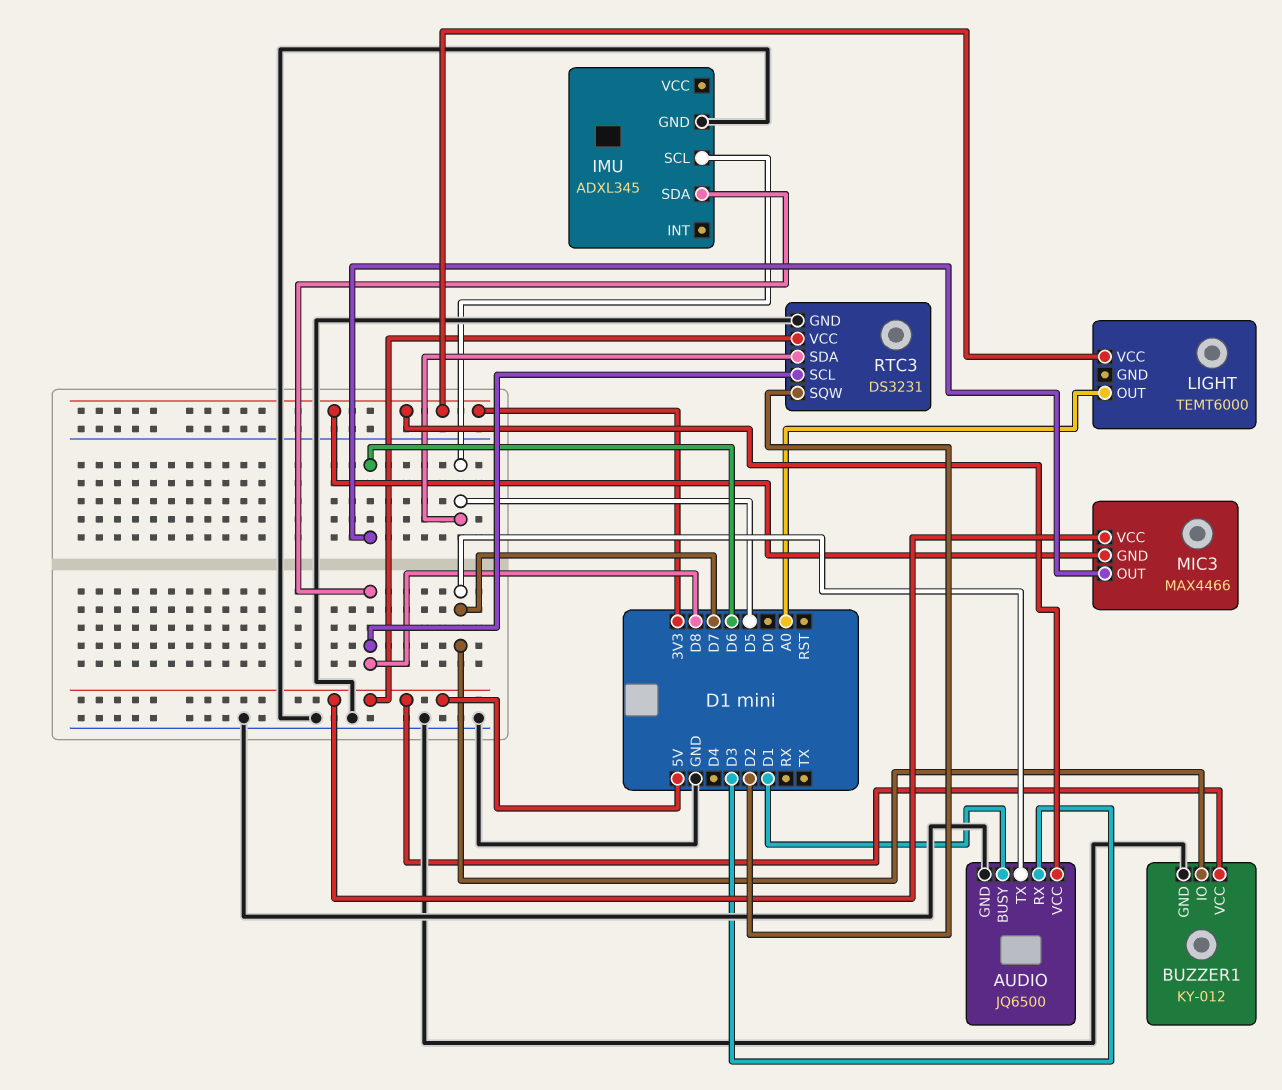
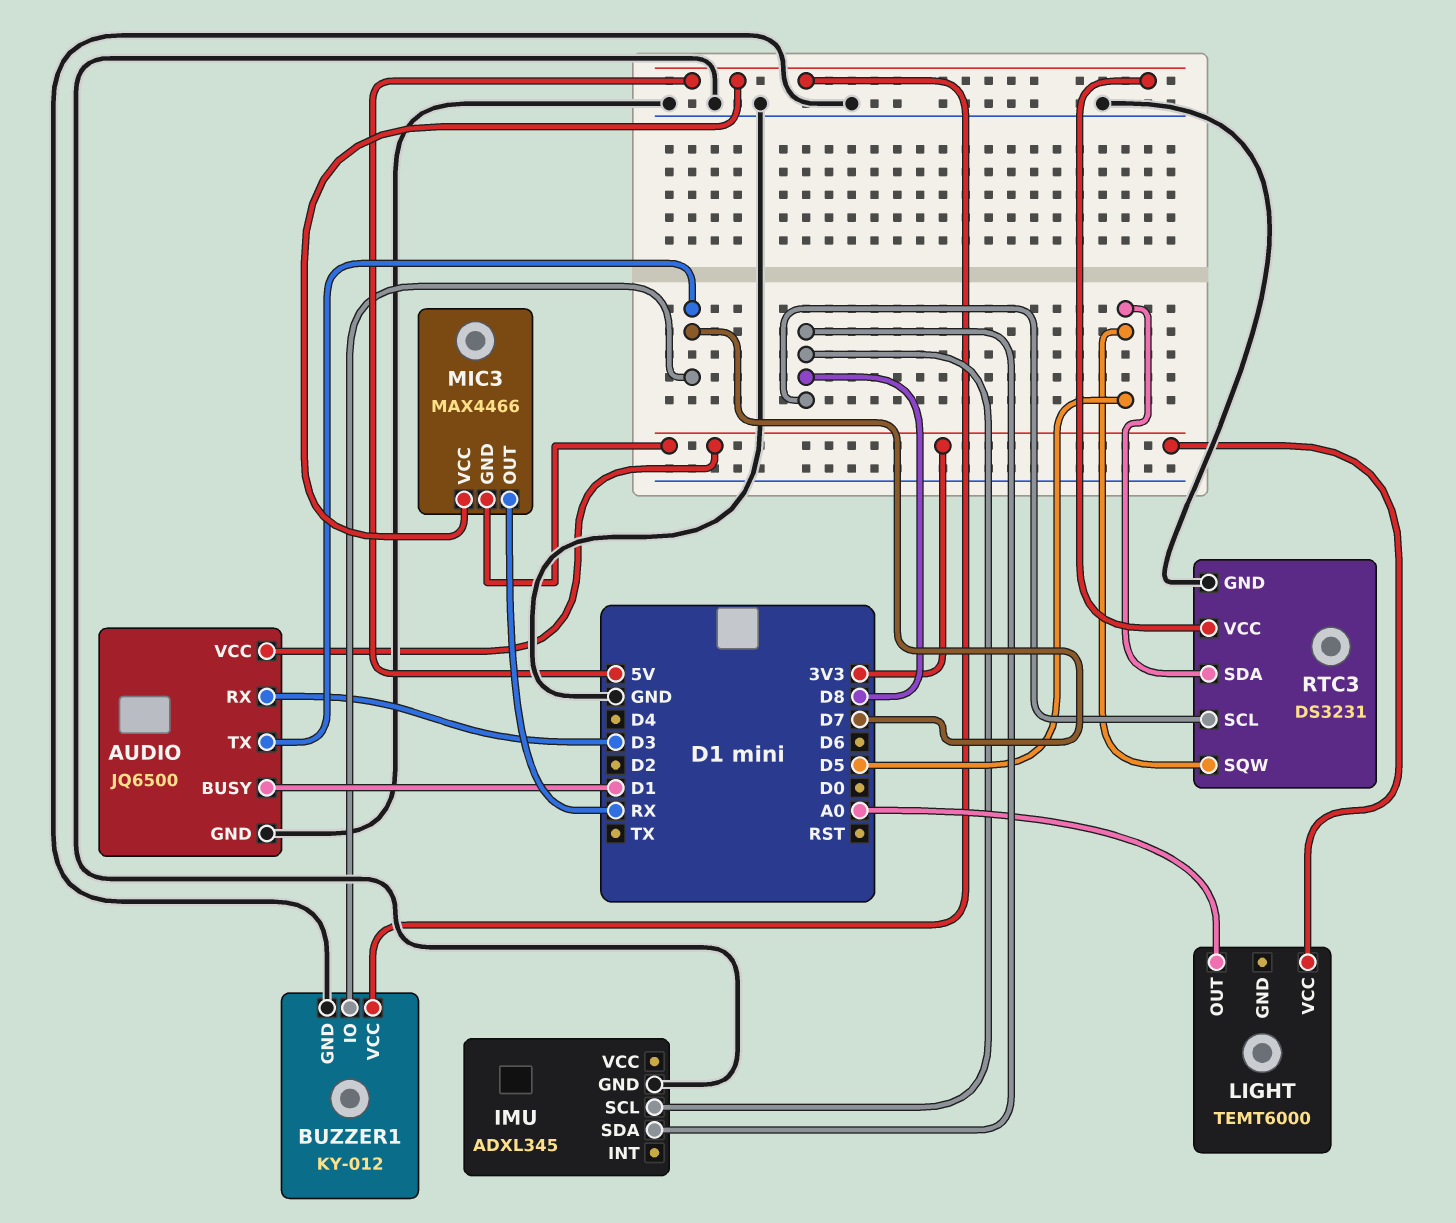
IMU pin SCL: D5 -> D8
MIC3 pin OUT: D6 -> RX
RTC3 pin SQW: D2 -> D5

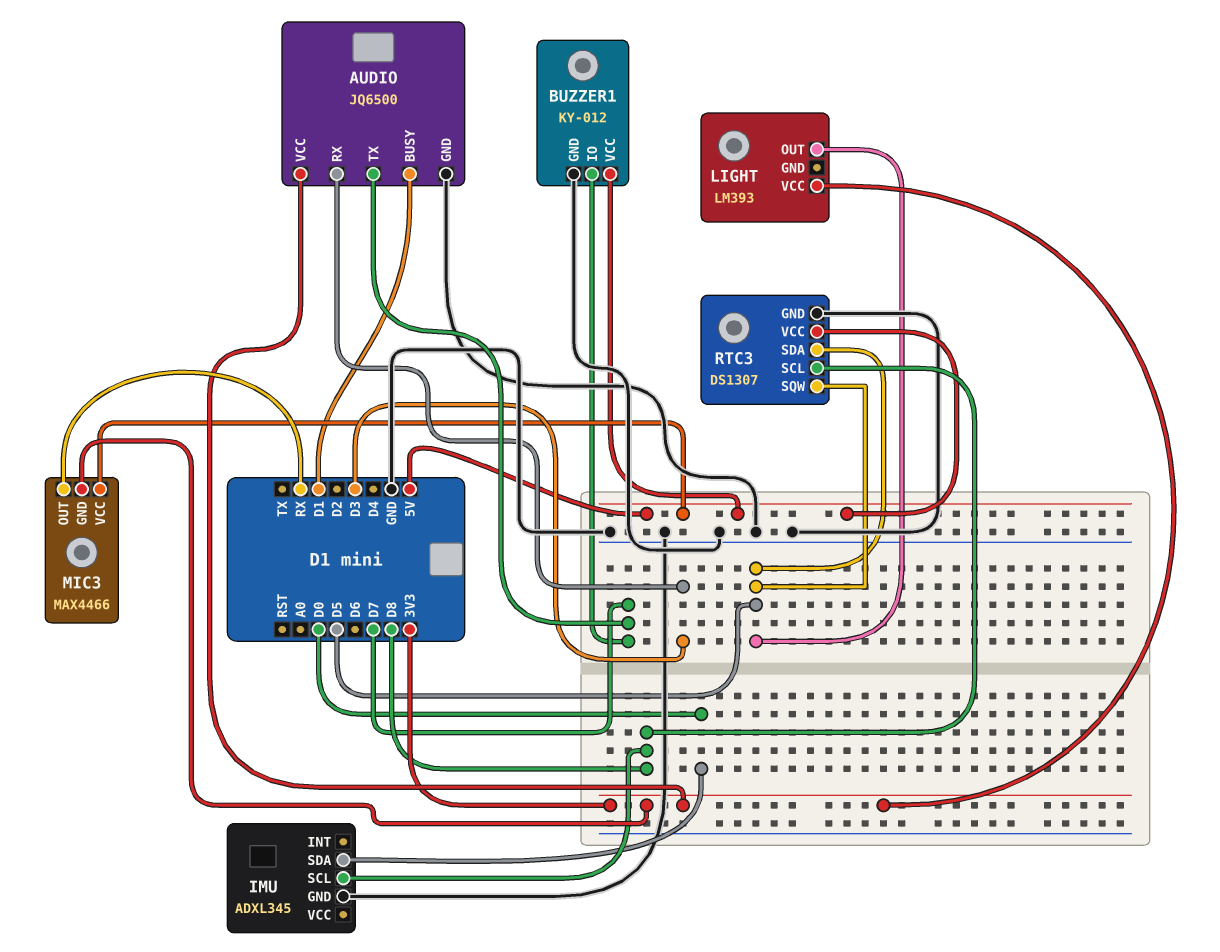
IMU pin SDA: D8 -> D0
LIGHT: TEMT6000 -> LM393
LIGHT pin OUT: A0 -> D5
RTC3: DS3231 -> DS1307

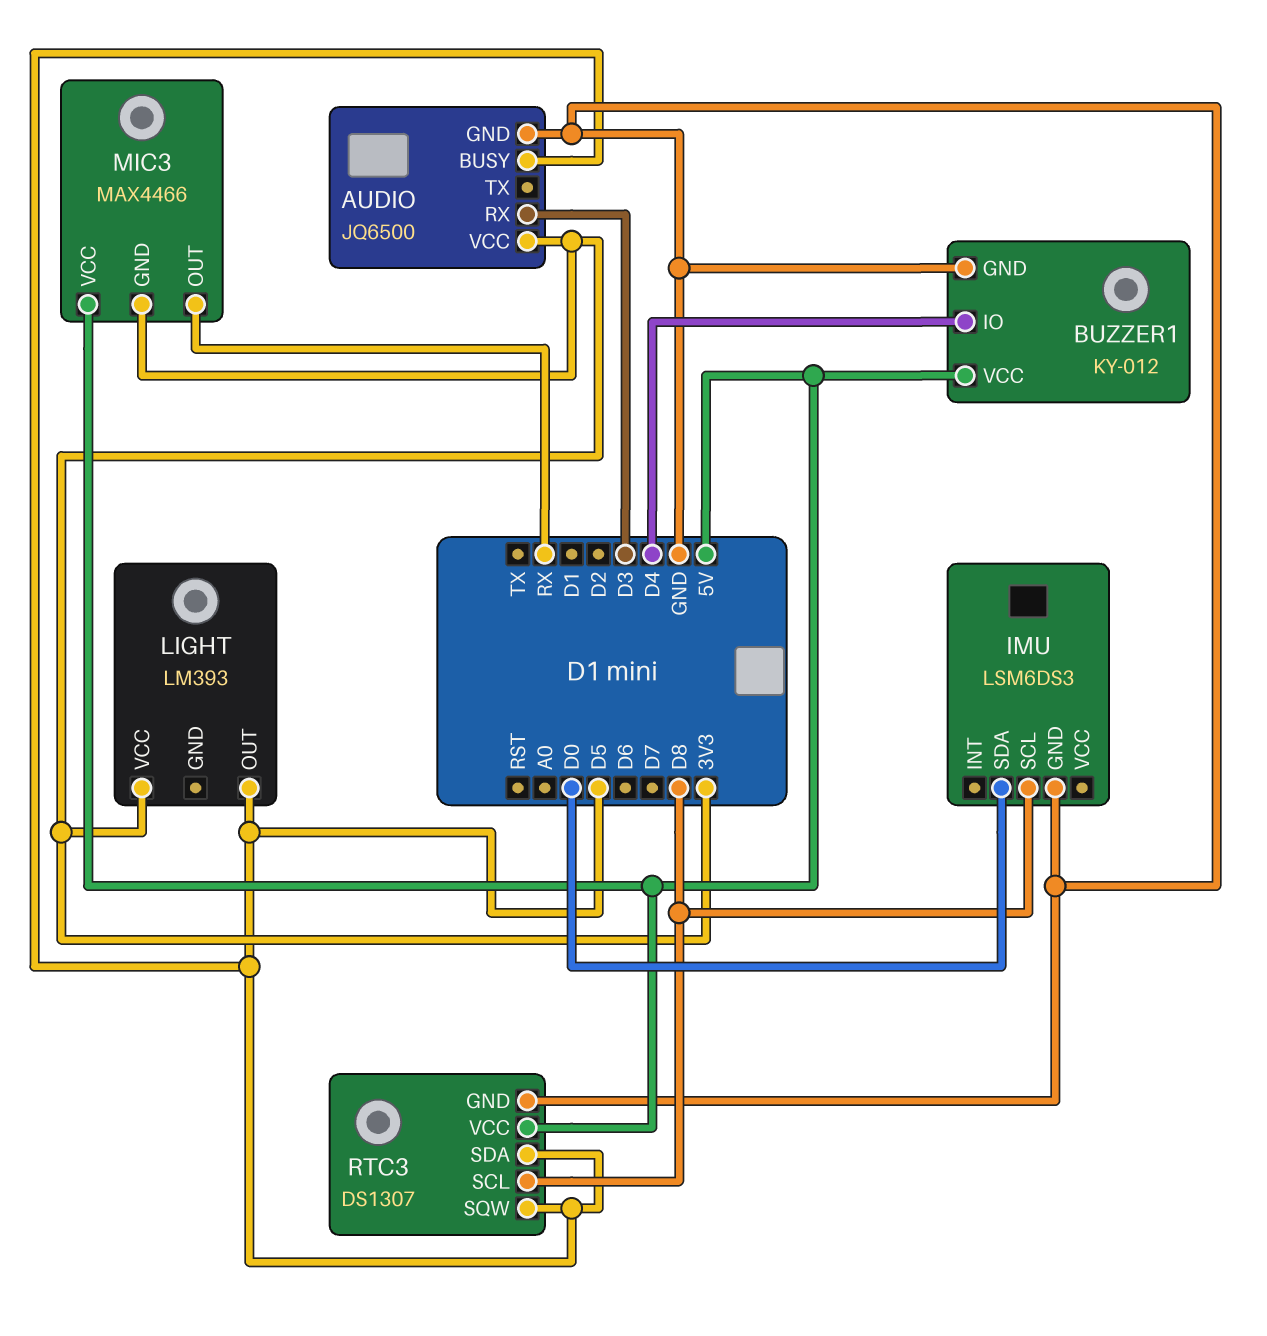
AUDIO pin BUSY: D1 -> D5
AUDIO pin TX: D7 -> none
BUZZER1 pin IO: D7 -> D4
IMU: ADXL345 -> LSM6DS3

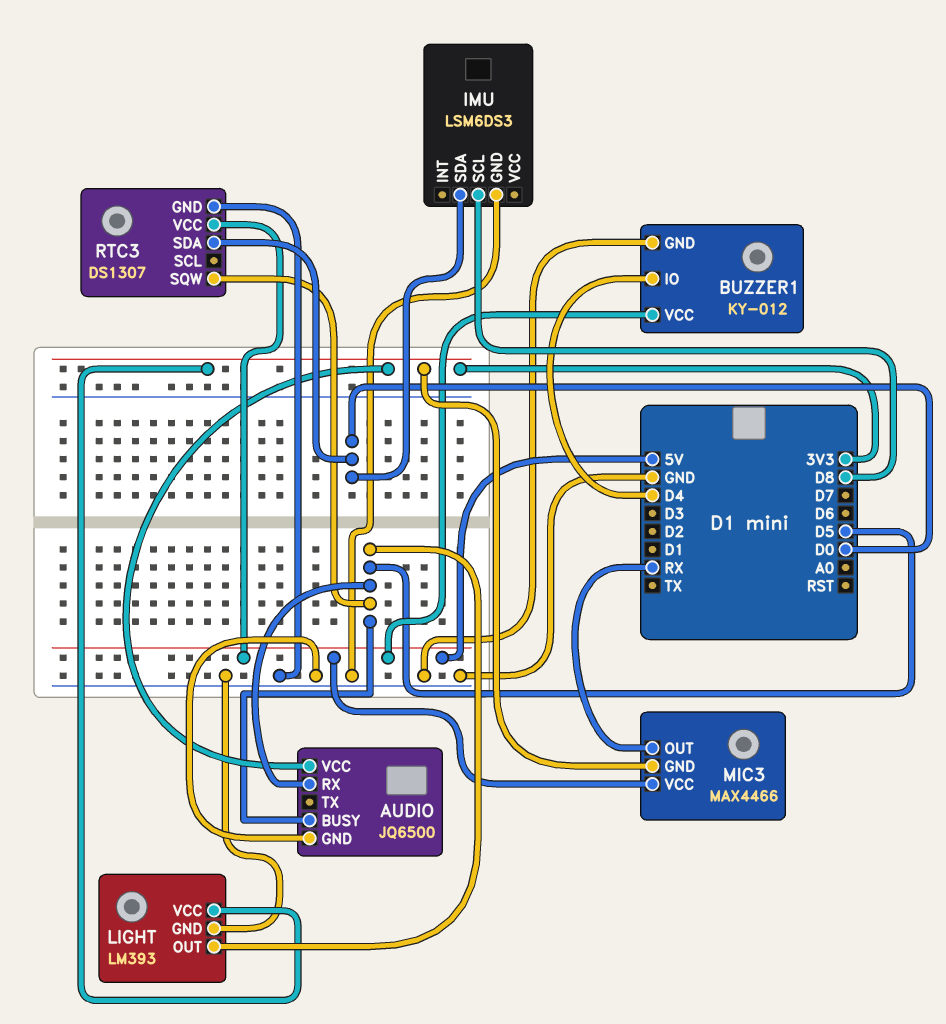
AUDIO pin RX: D3 -> D5
LIGHT pin GND: none -> GND
RTC3 pin SCL: D8 -> none
RTC3 pin SDA: D5 -> D0

